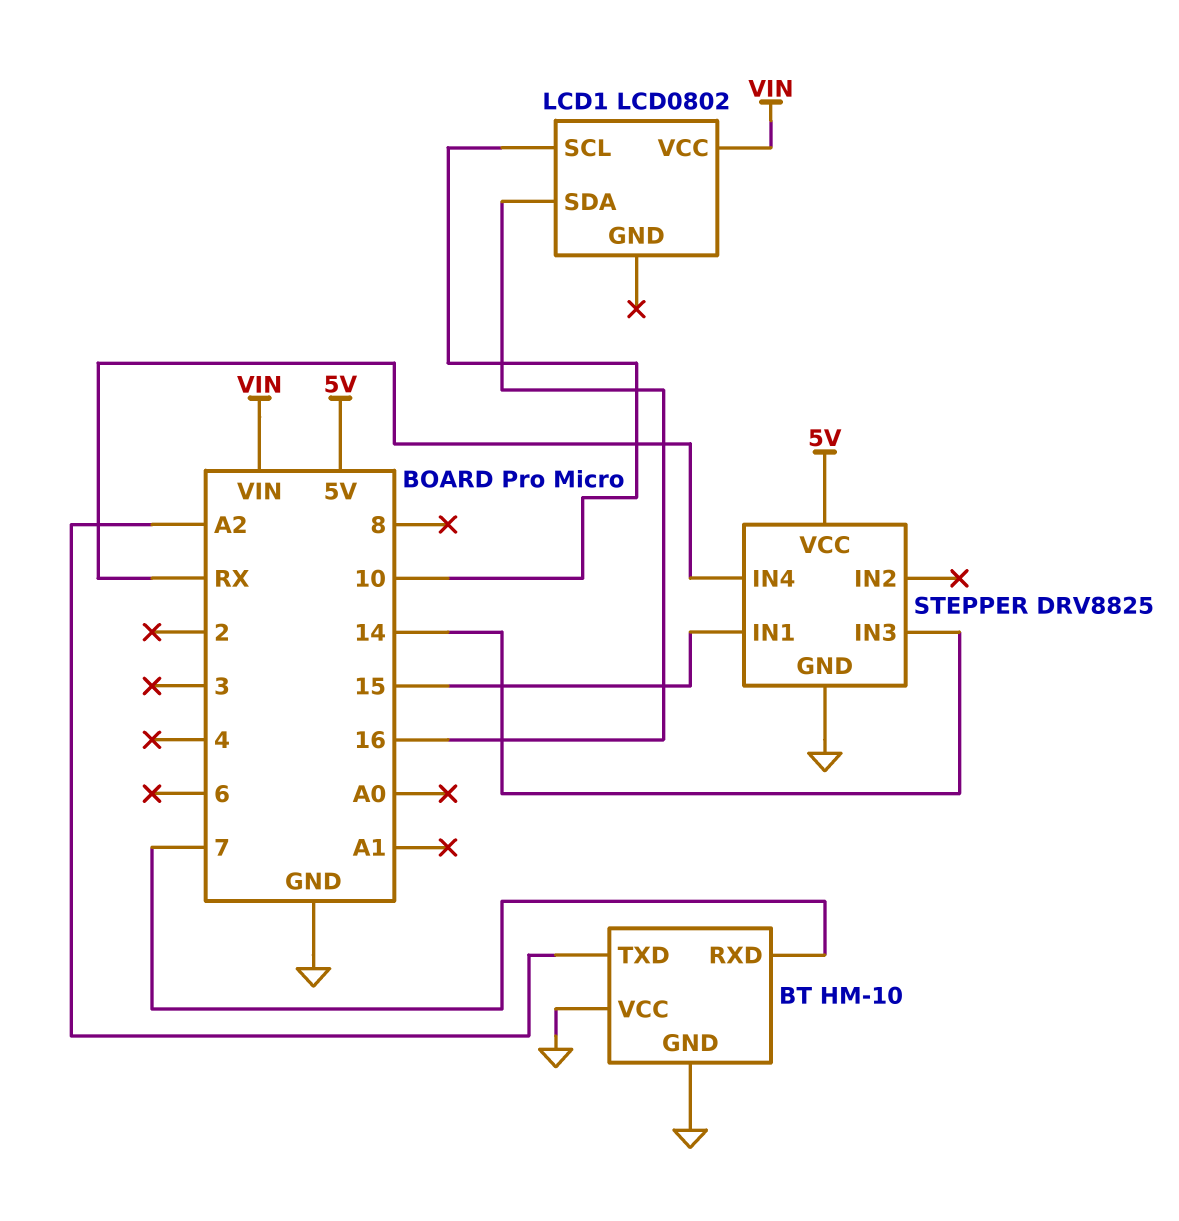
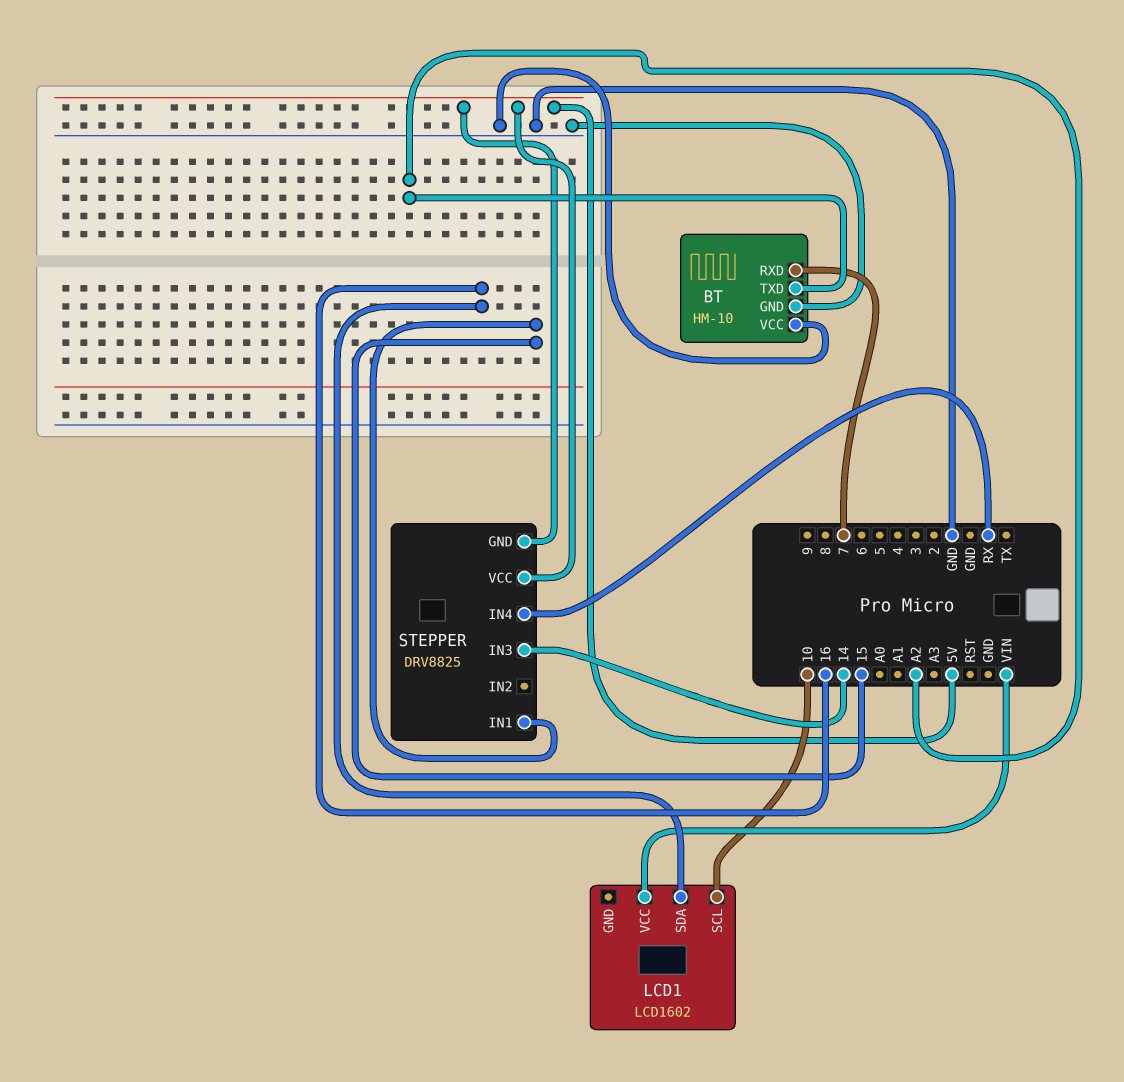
LCD1: LCD0802 -> LCD1602
STEPPER pin GND: GND -> 5V

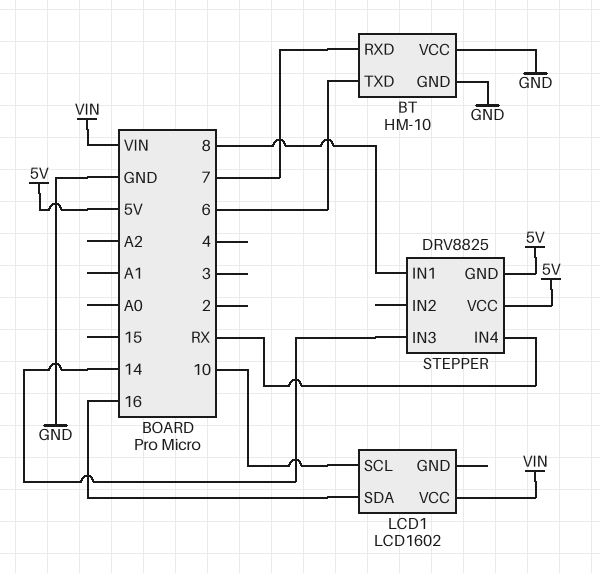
BT pin TXD: A2 -> 6
STEPPER pin IN1: 15 -> 8

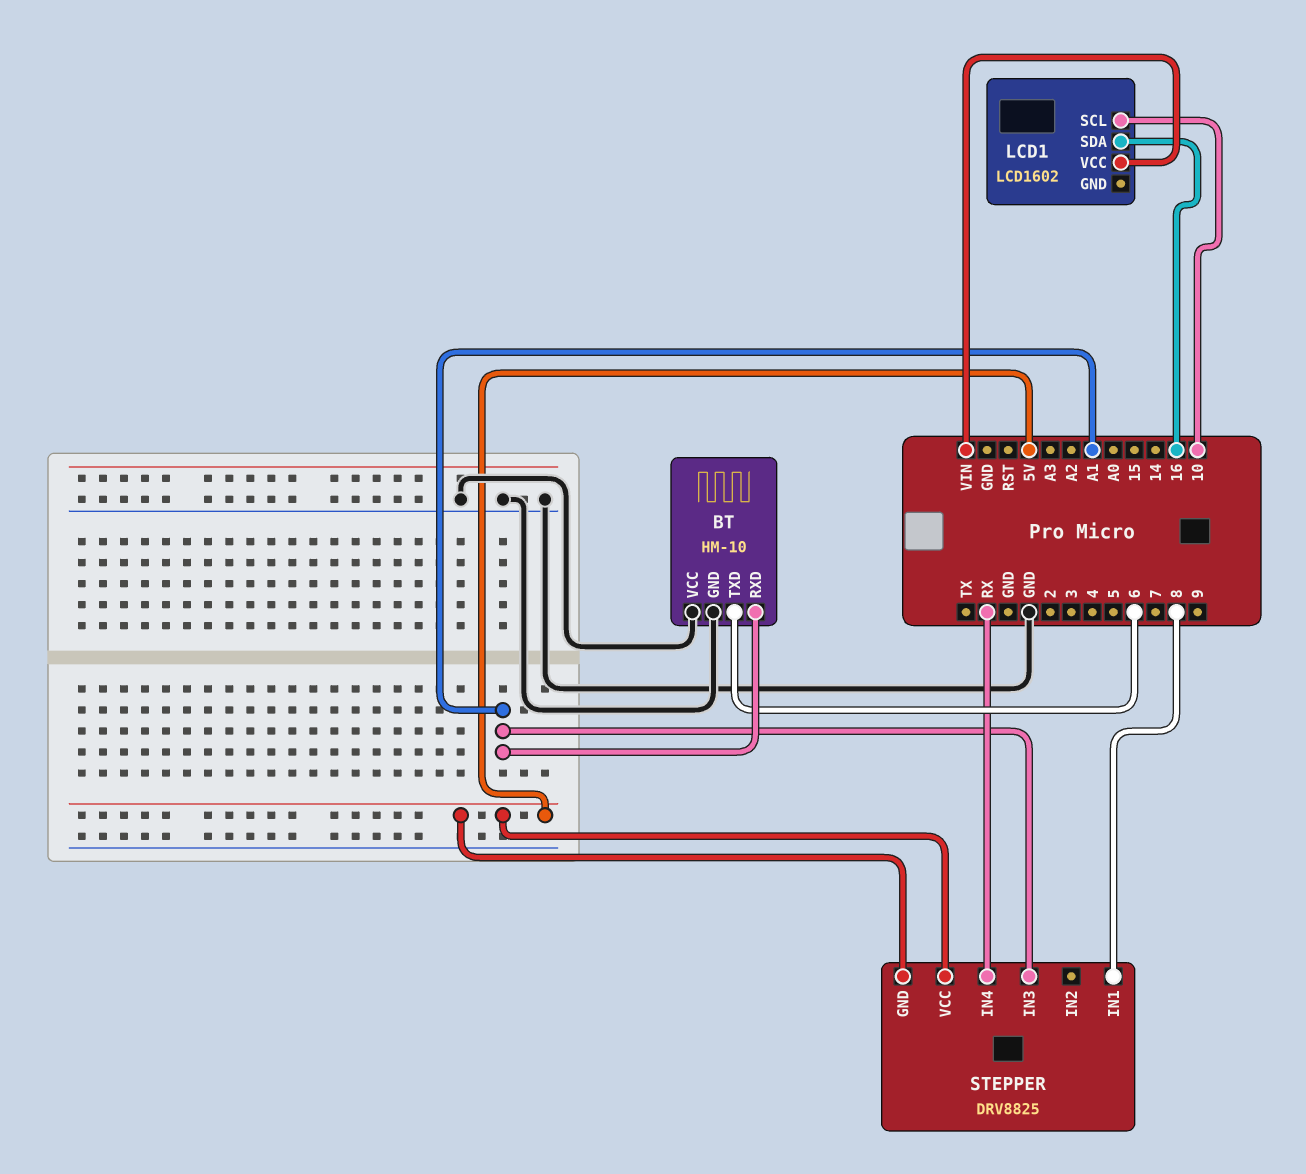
BT pin RXD: 7 -> A1
STEPPER pin IN3: 14 -> A1

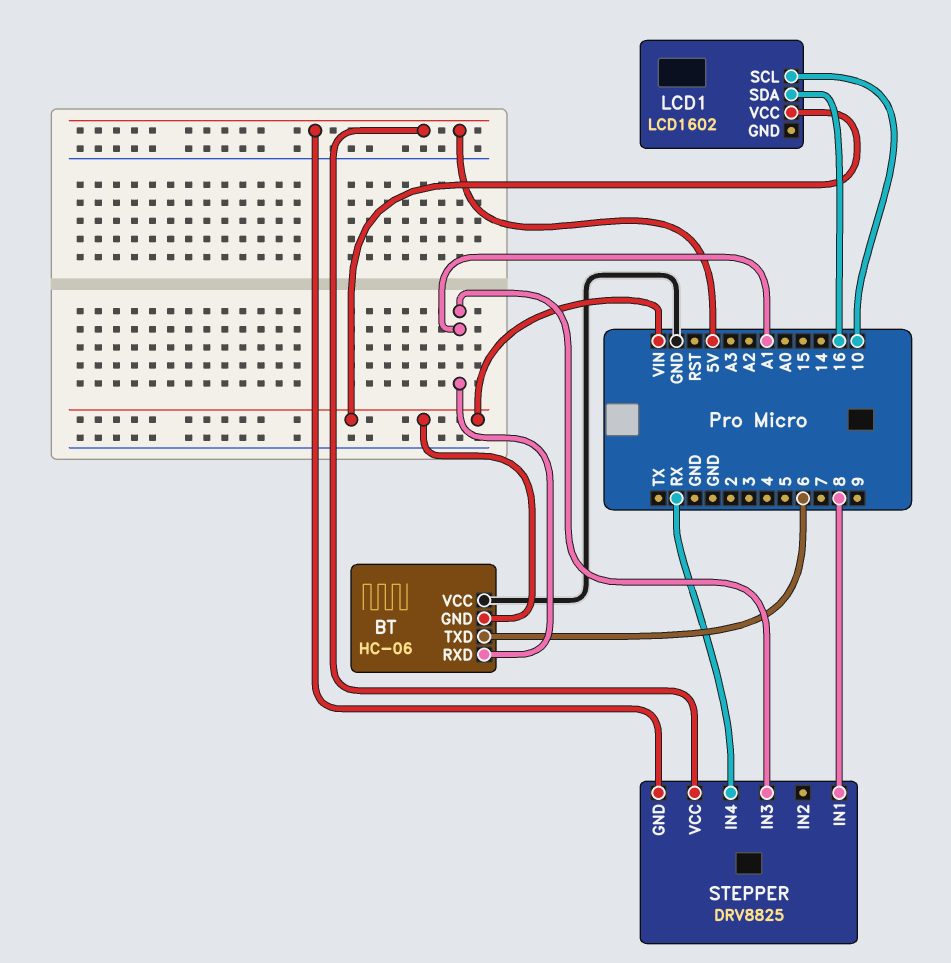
BT: HM-10 -> HC-06
BT pin GND: GND -> VIN

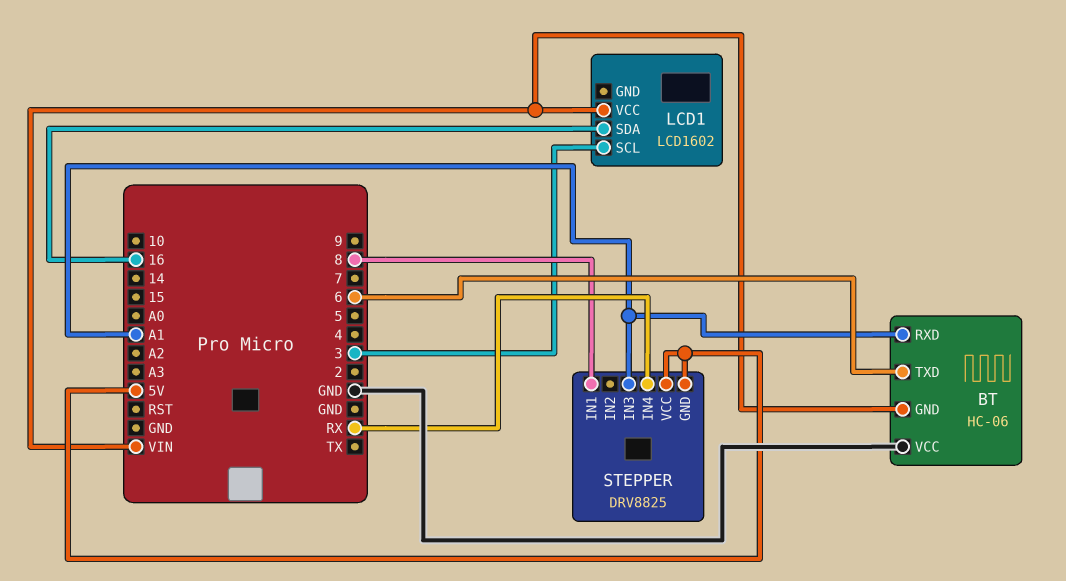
LCD1 pin SCL: 10 -> 3

